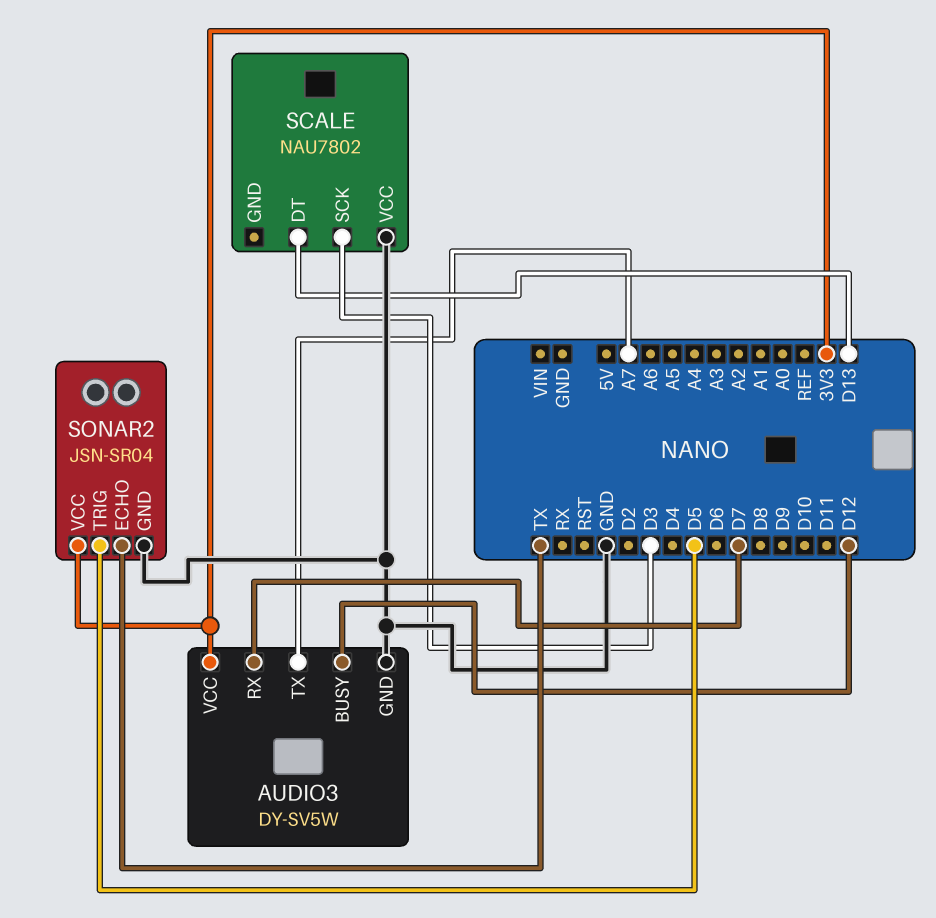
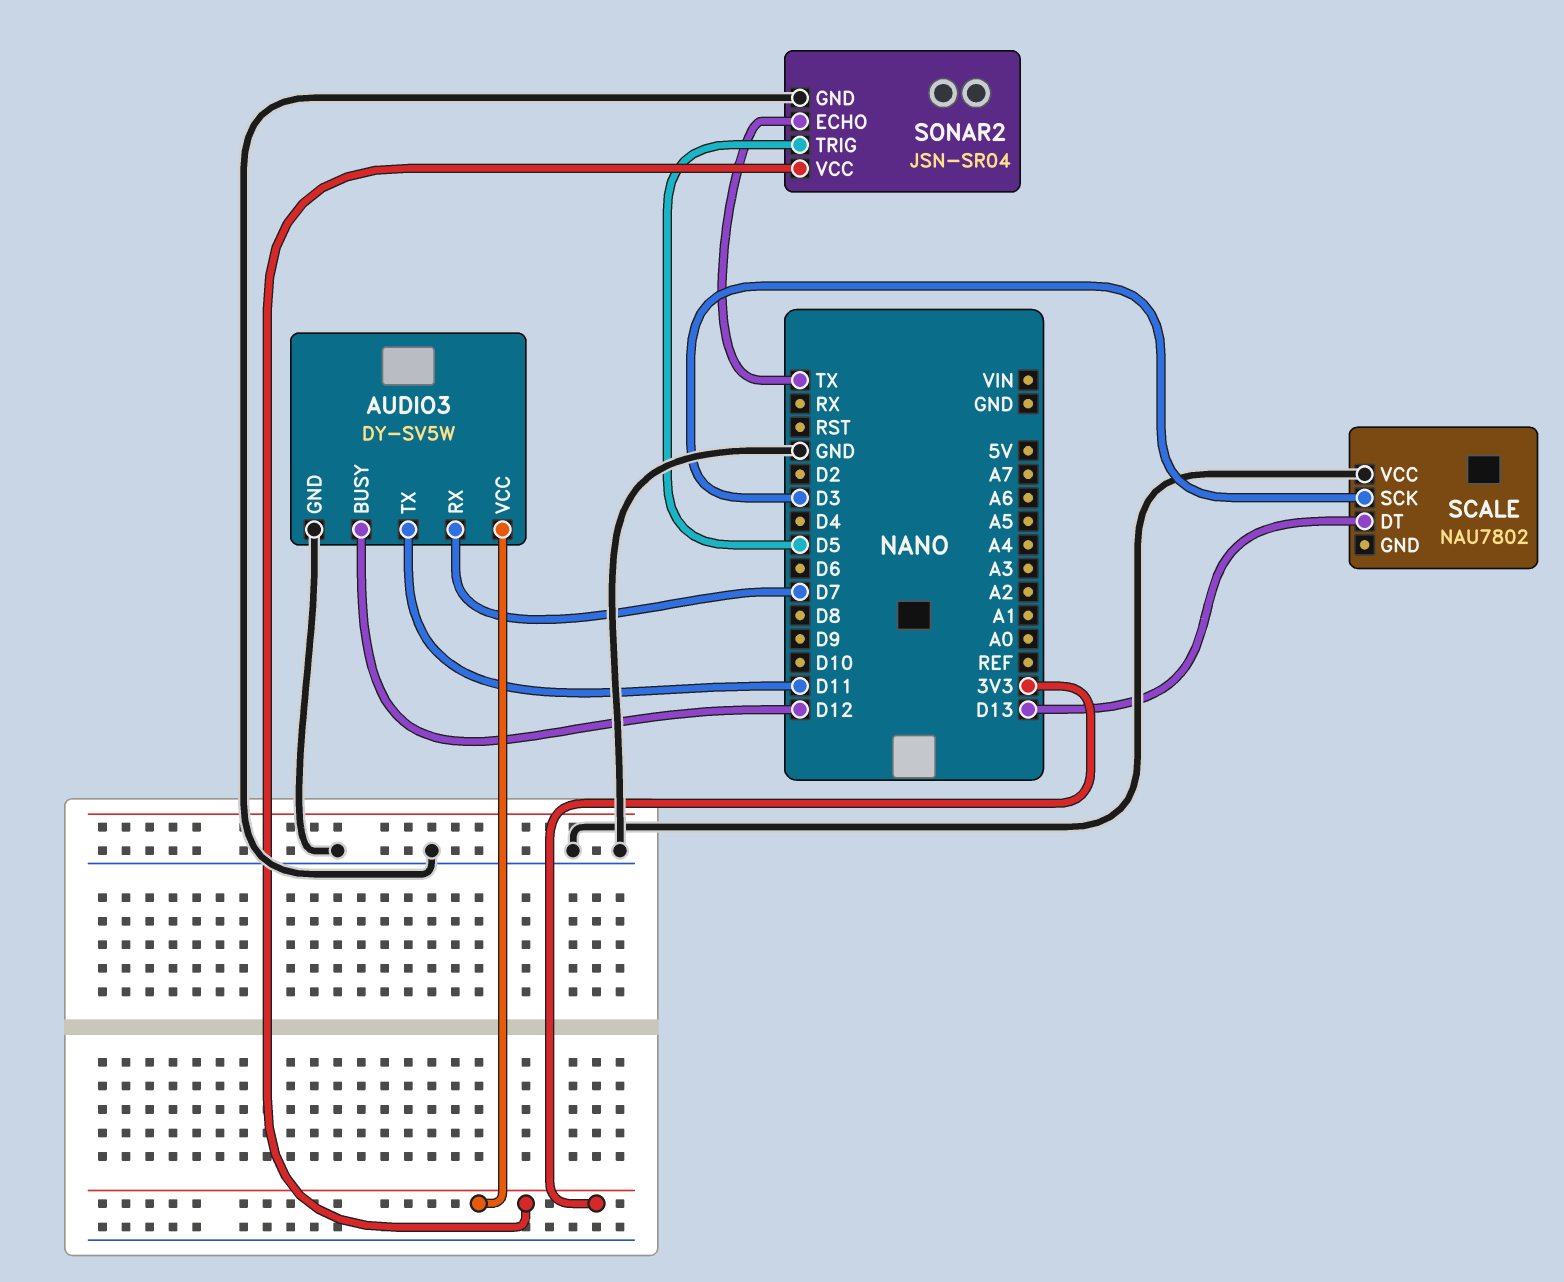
AUDIO3 pin TX: A7 -> D11

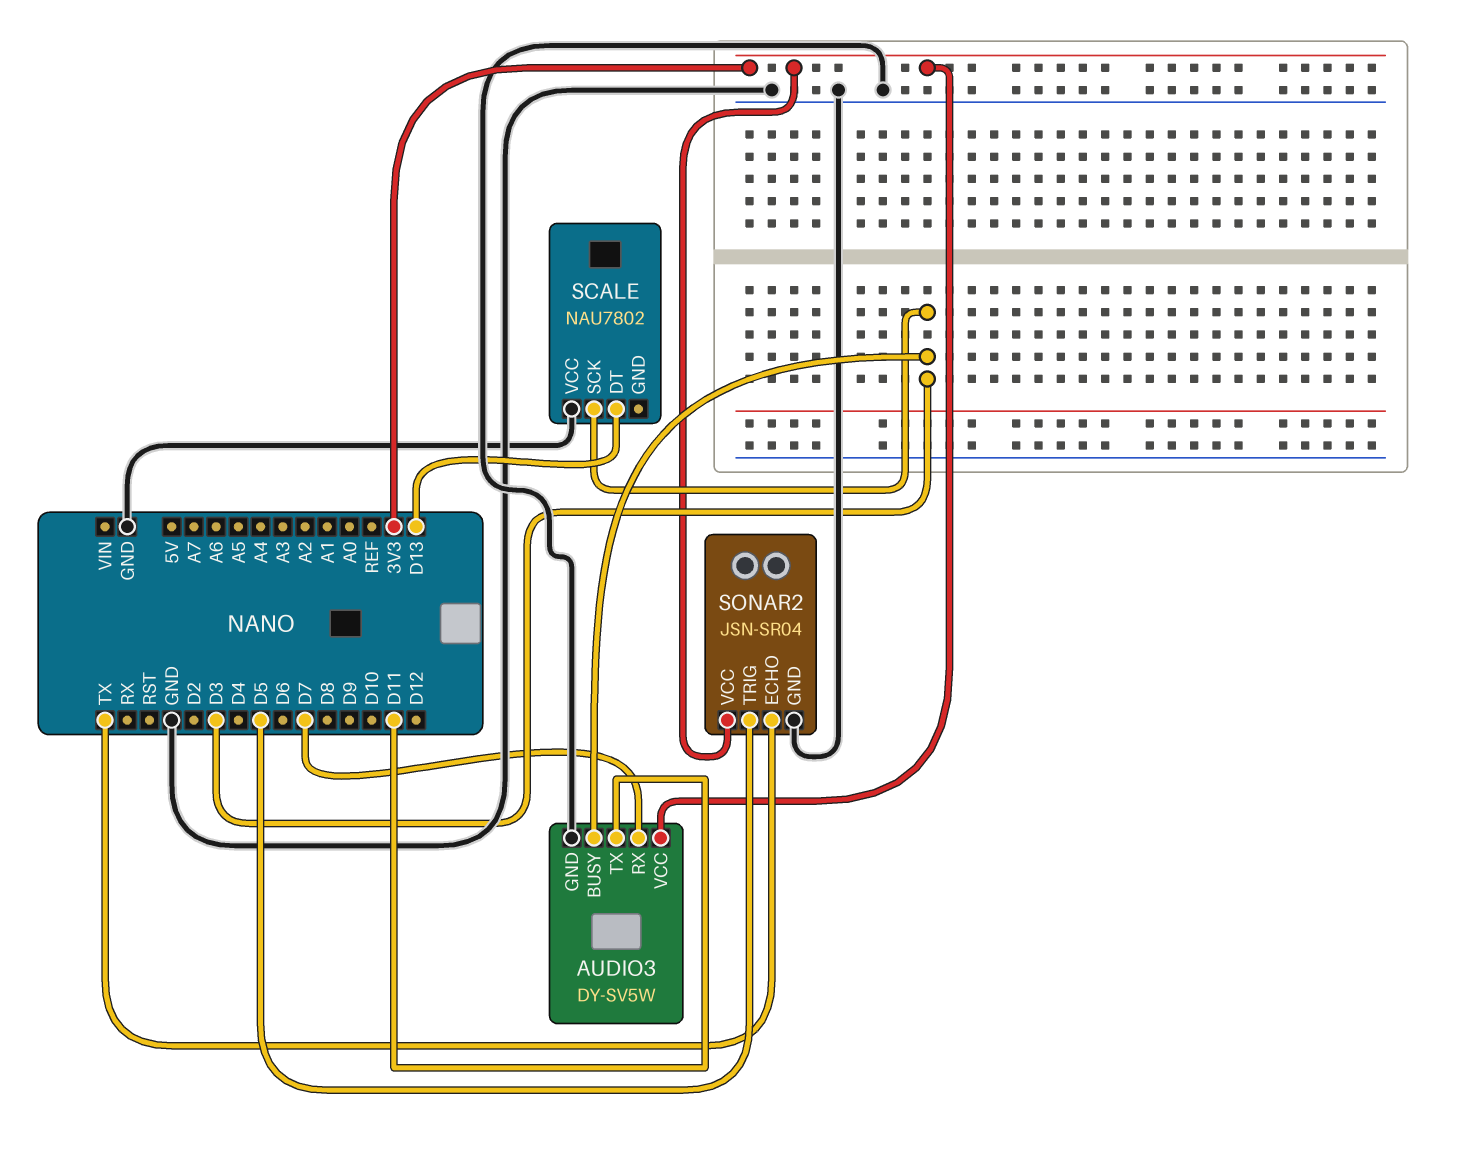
AUDIO3 pin BUSY: D12 -> D3

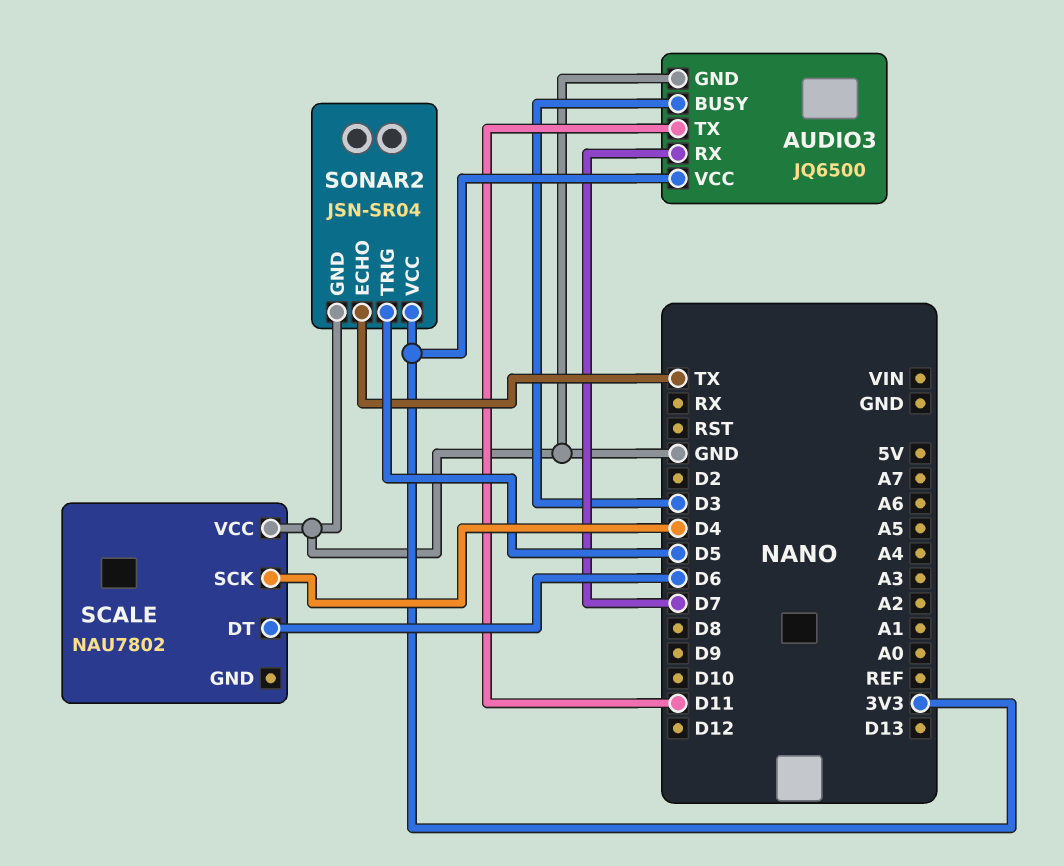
AUDIO3: DY-SV5W -> JQ6500
SCALE pin DT: D13 -> D6
SCALE pin SCK: D3 -> D4

